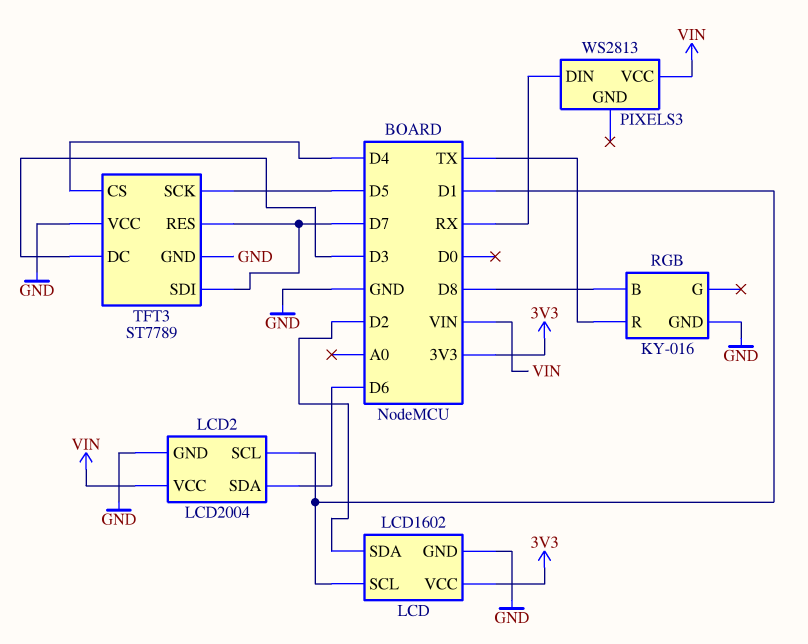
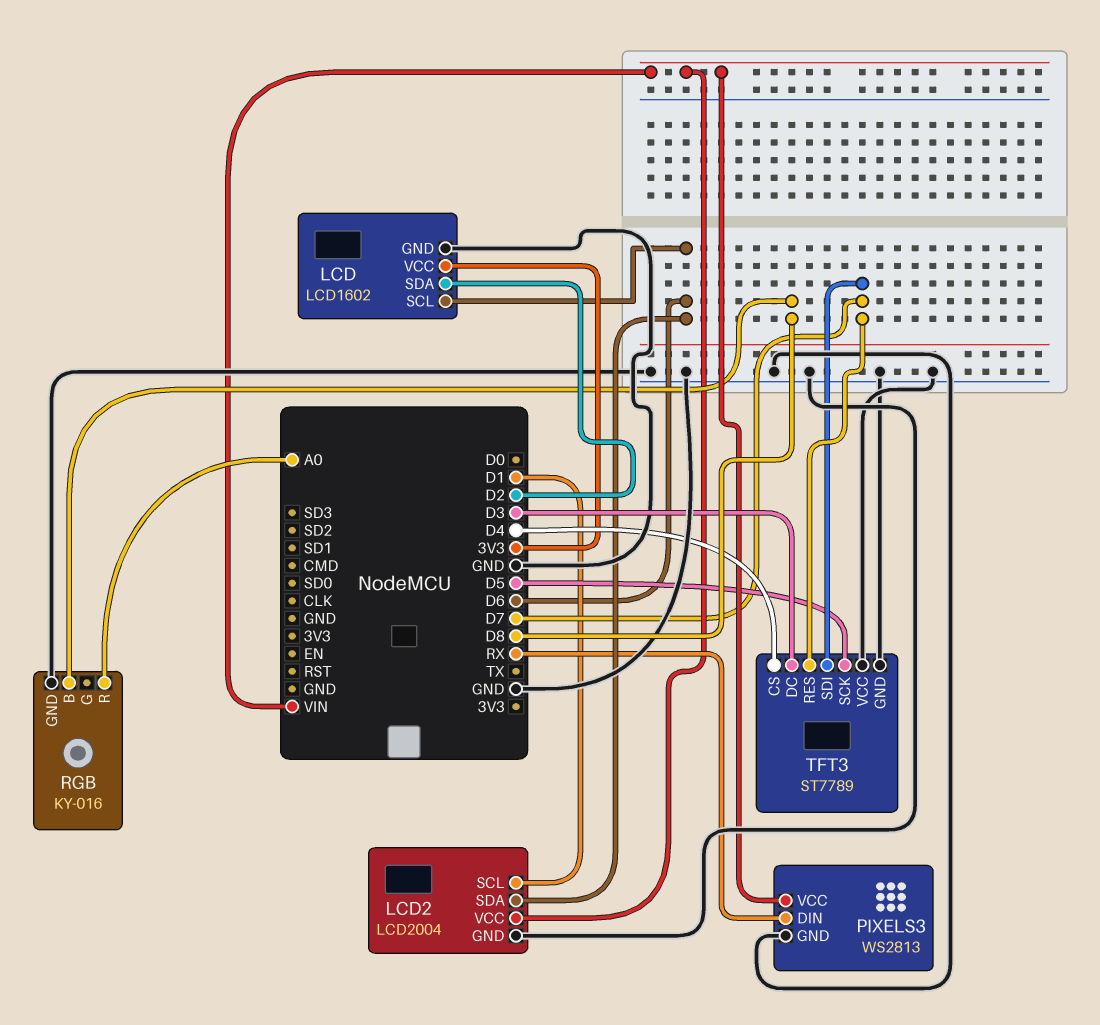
LCD pin SCL: D1 -> D6
PIXELS3 pin GND: none -> GND
RGB pin R: TX -> A0

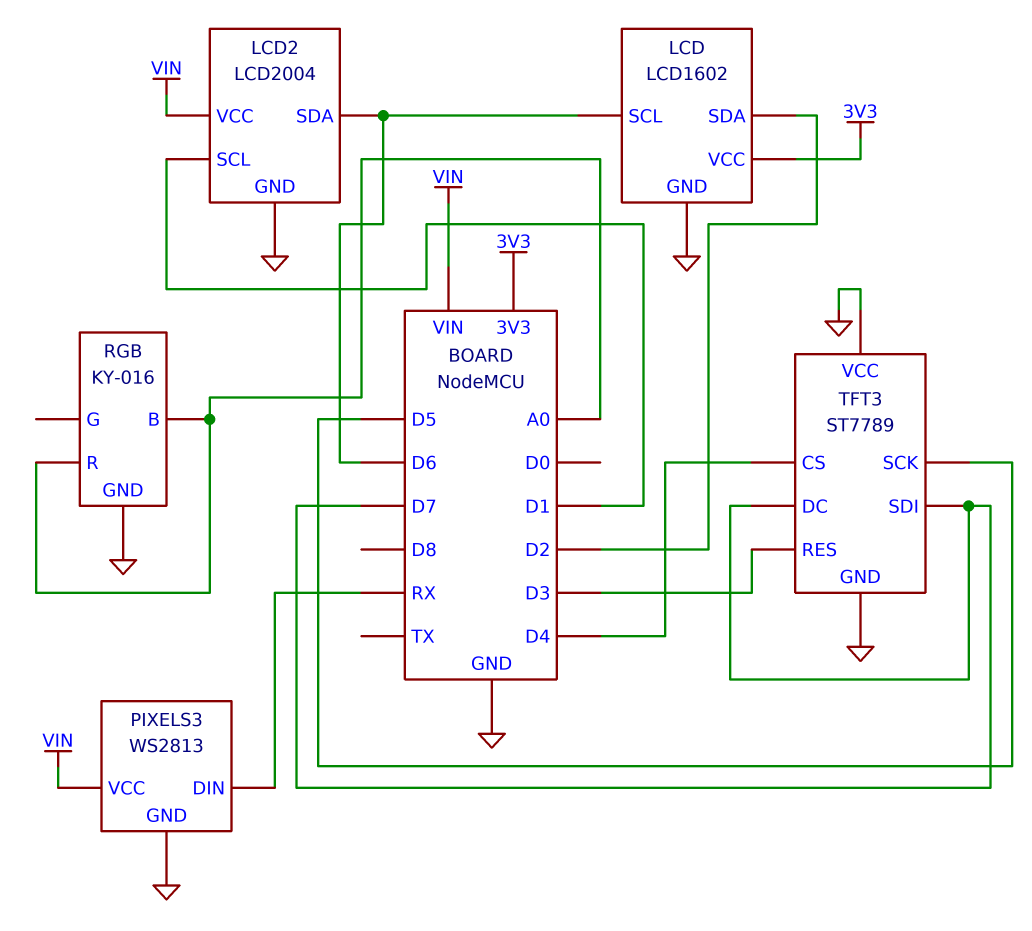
RGB pin B: D8 -> A0
TFT3 pin DC: D3 -> D7
TFT3 pin RES: D7 -> D3

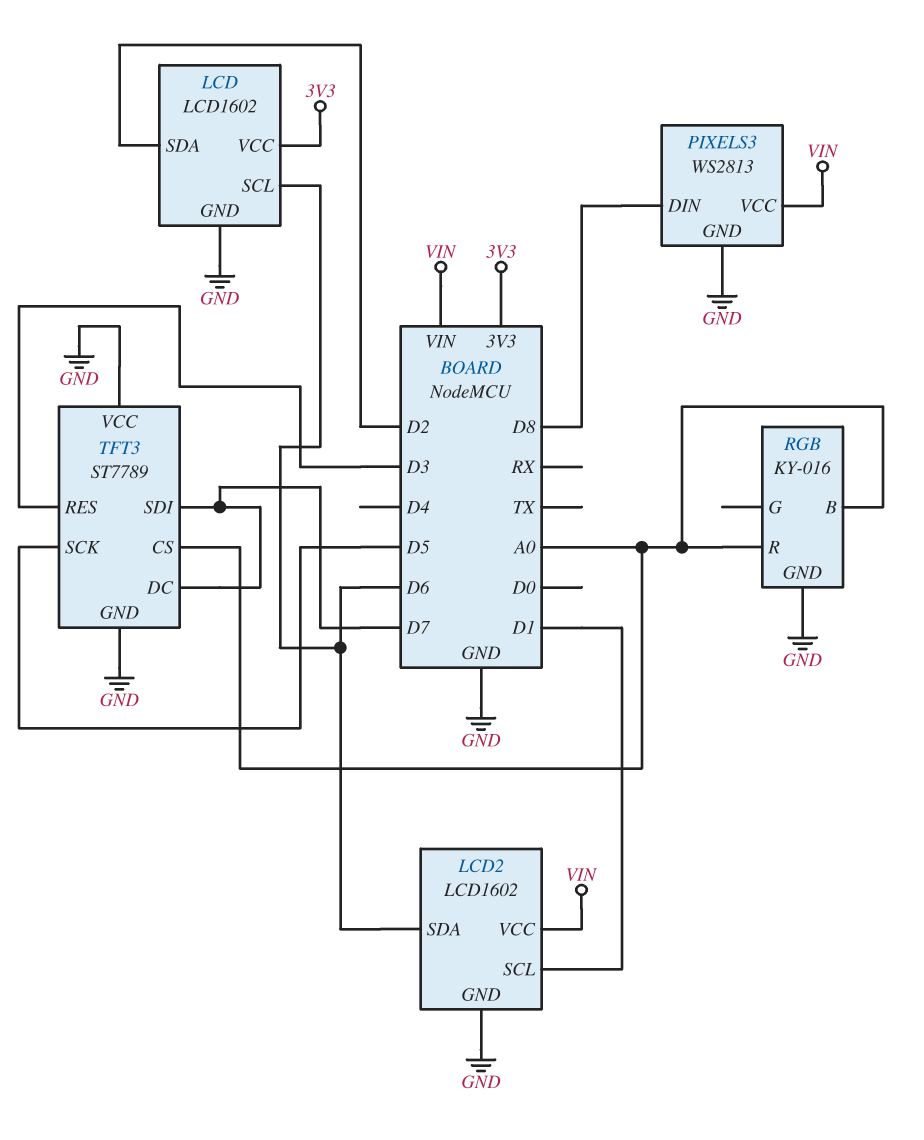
LCD2: LCD2004 -> LCD1602
PIXELS3 pin DIN: RX -> D8
TFT3 pin CS: D4 -> A0

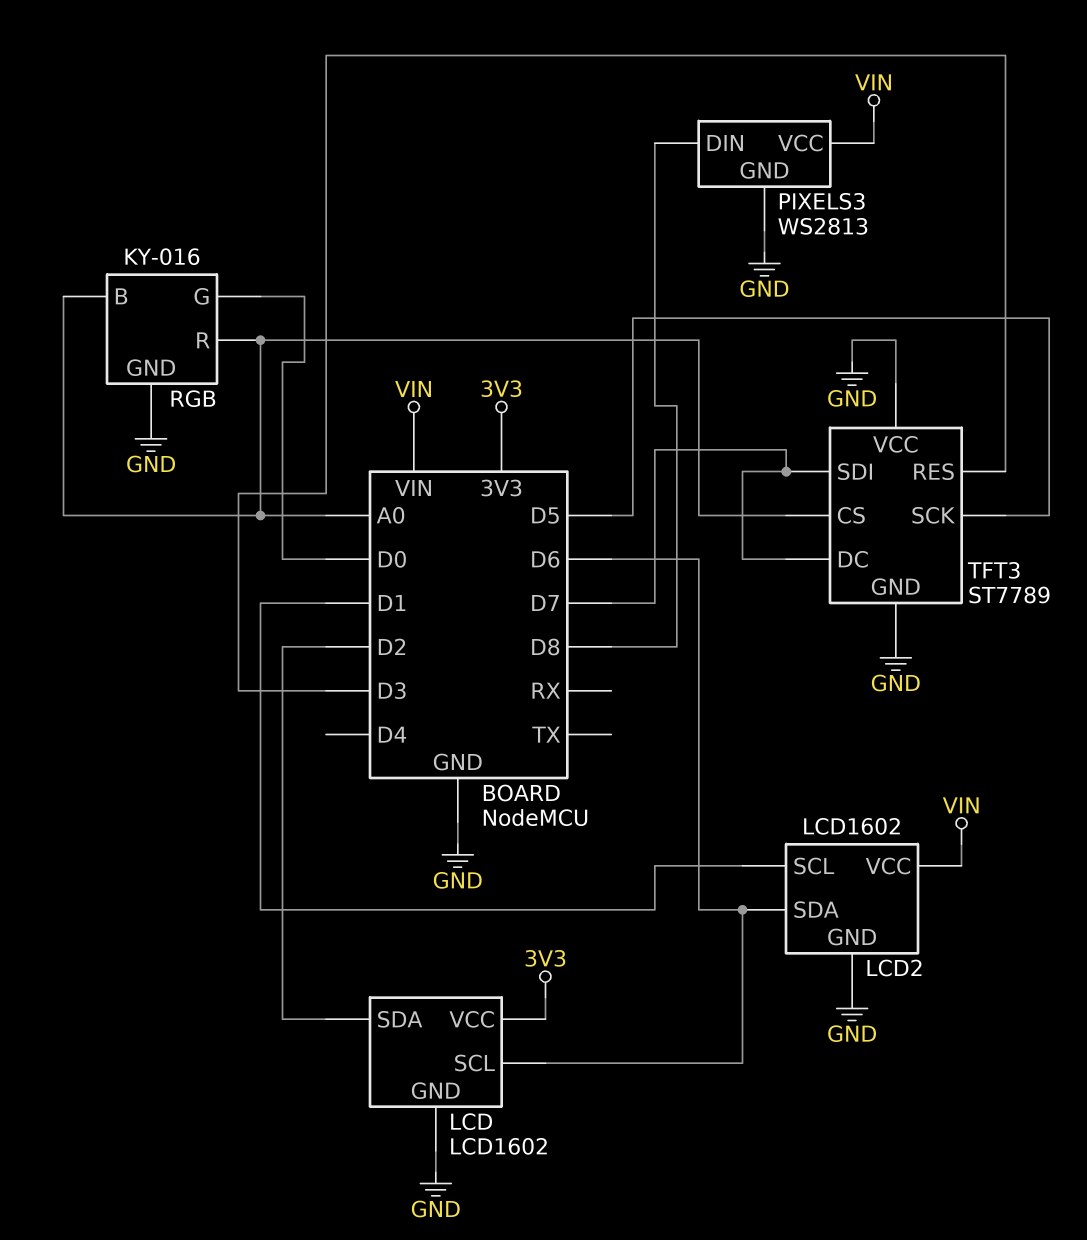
RGB pin G: none -> D0

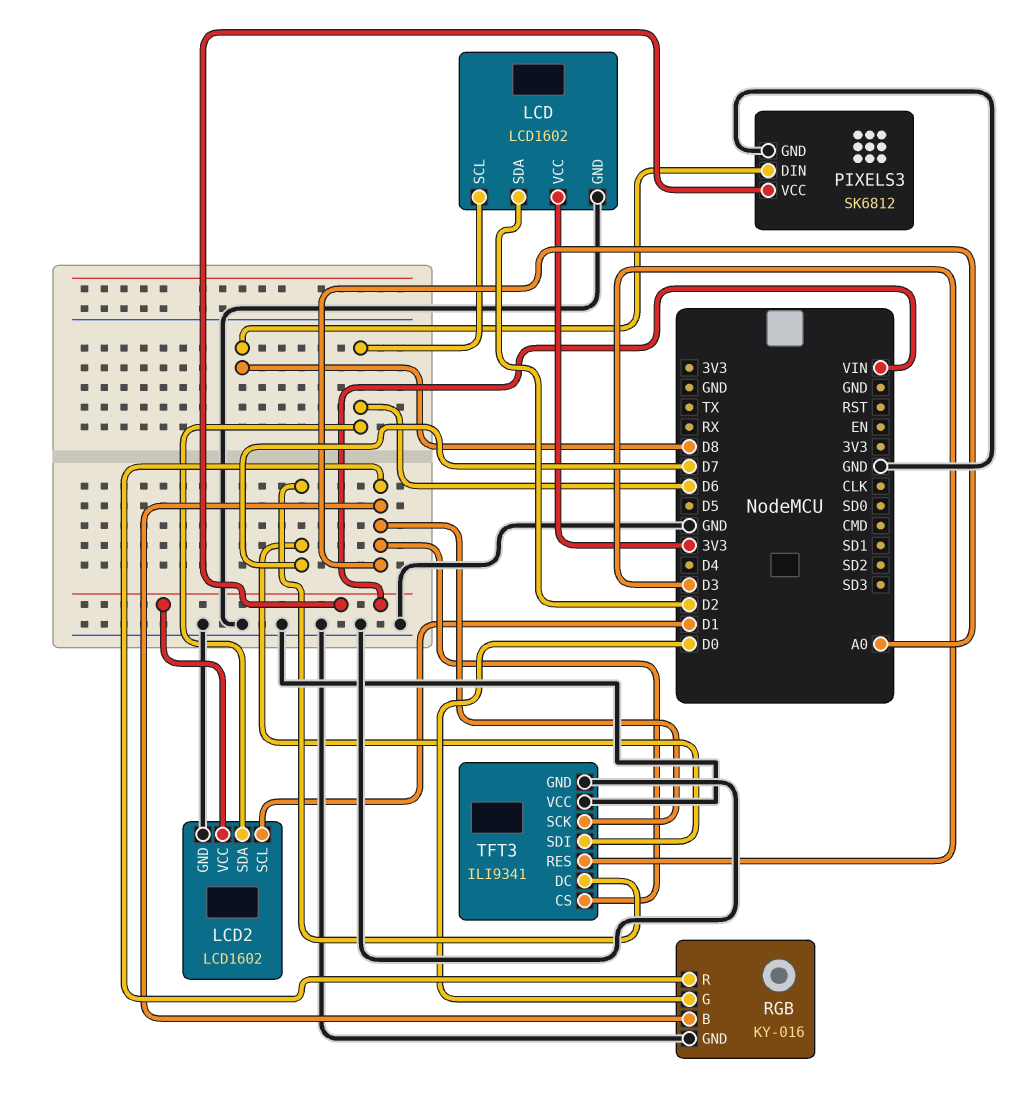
PIXELS3: WS2813 -> SK6812
TFT3: ST7789 -> ILI9341
TFT3 pin SCK: D5 -> A0

